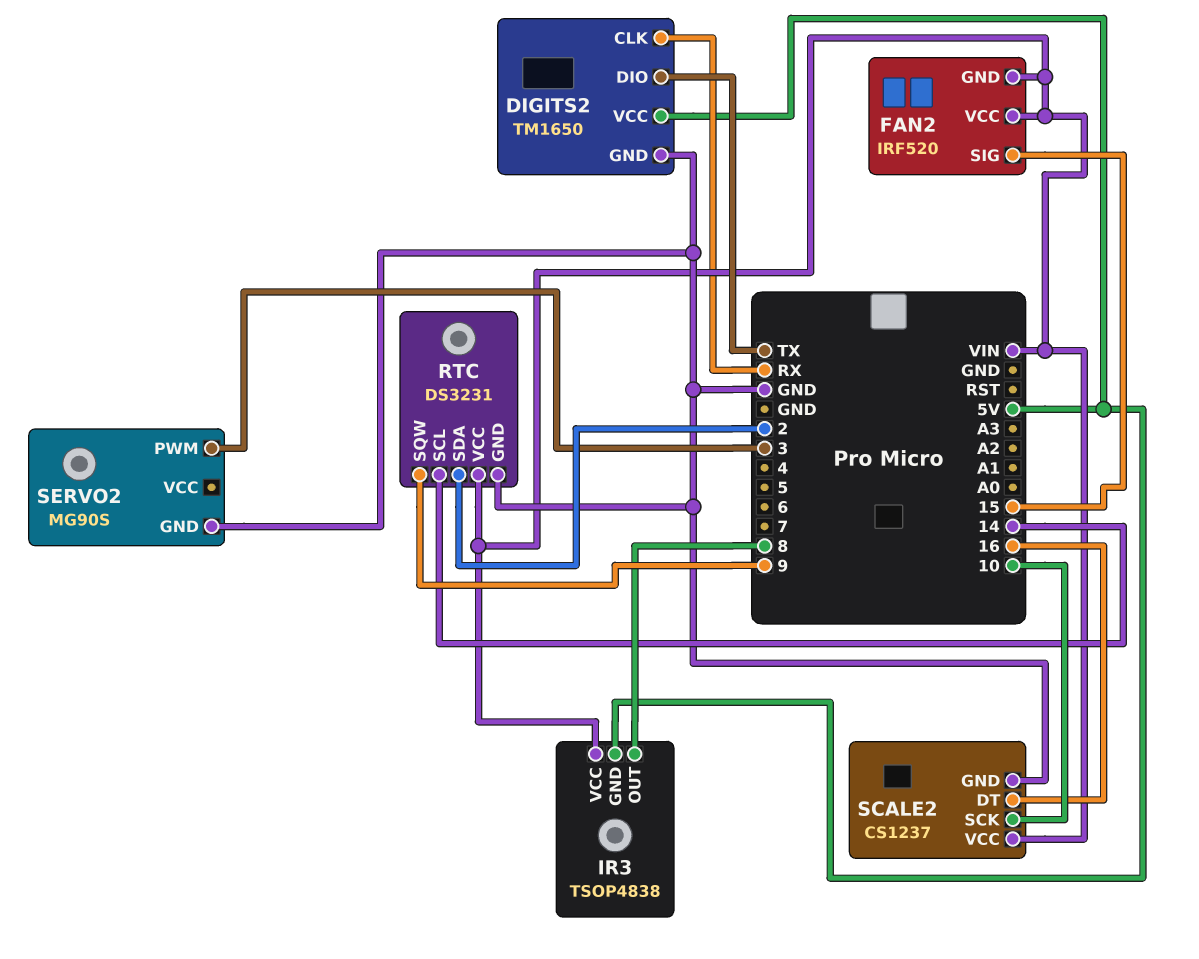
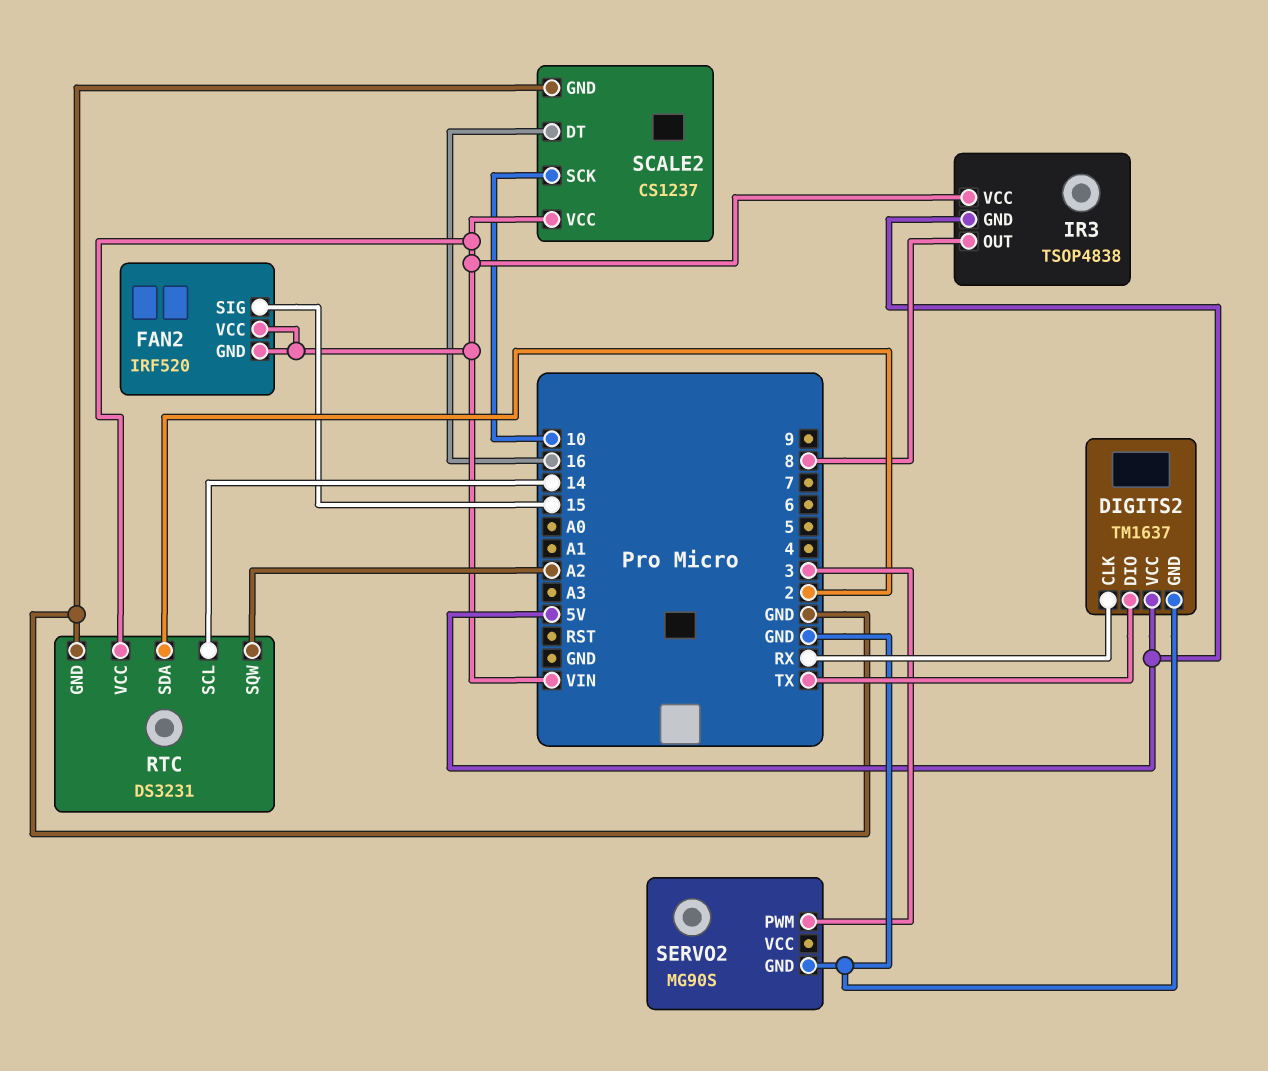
DIGITS2: TM1650 -> TM1637
RTC pin SQW: 9 -> A2

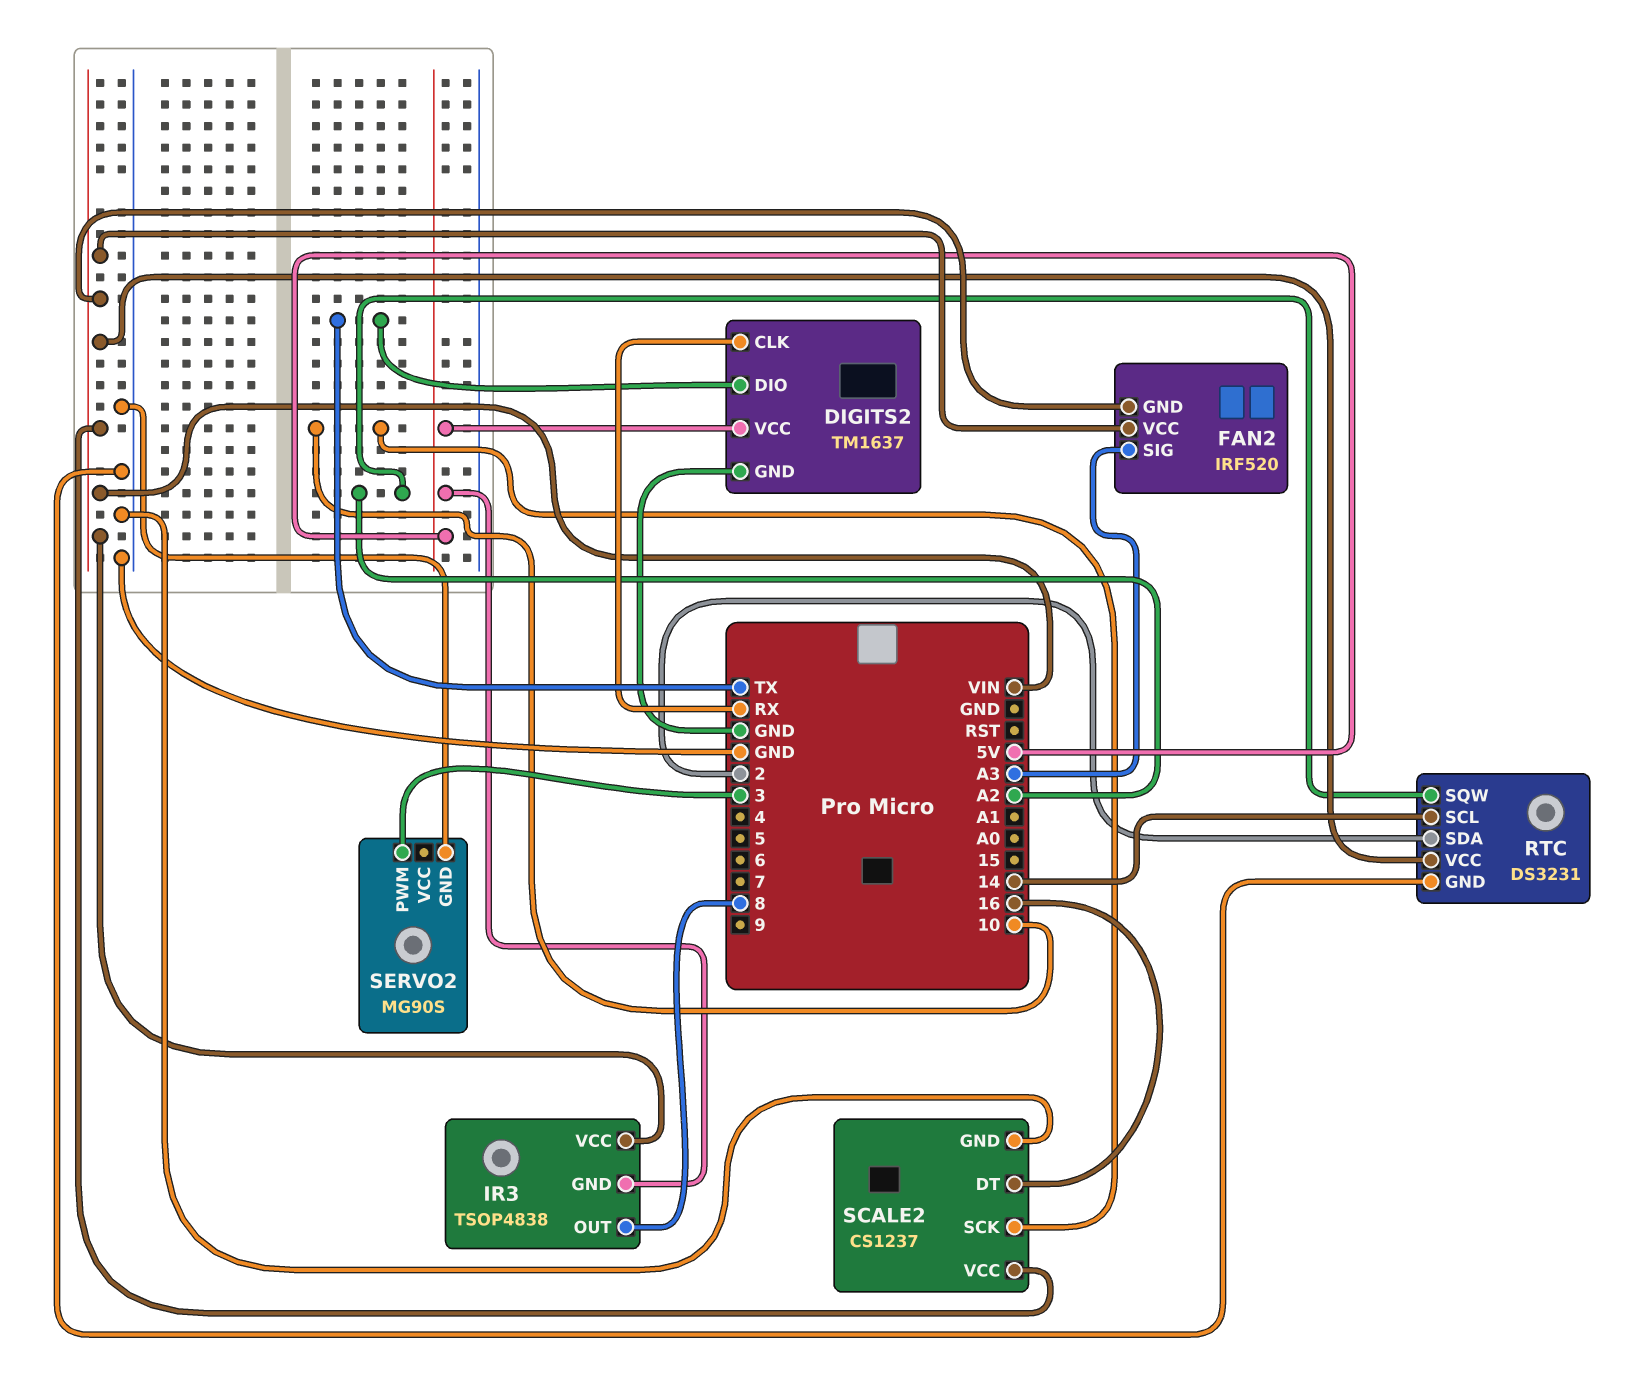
FAN2 pin SIG: 15 -> A3

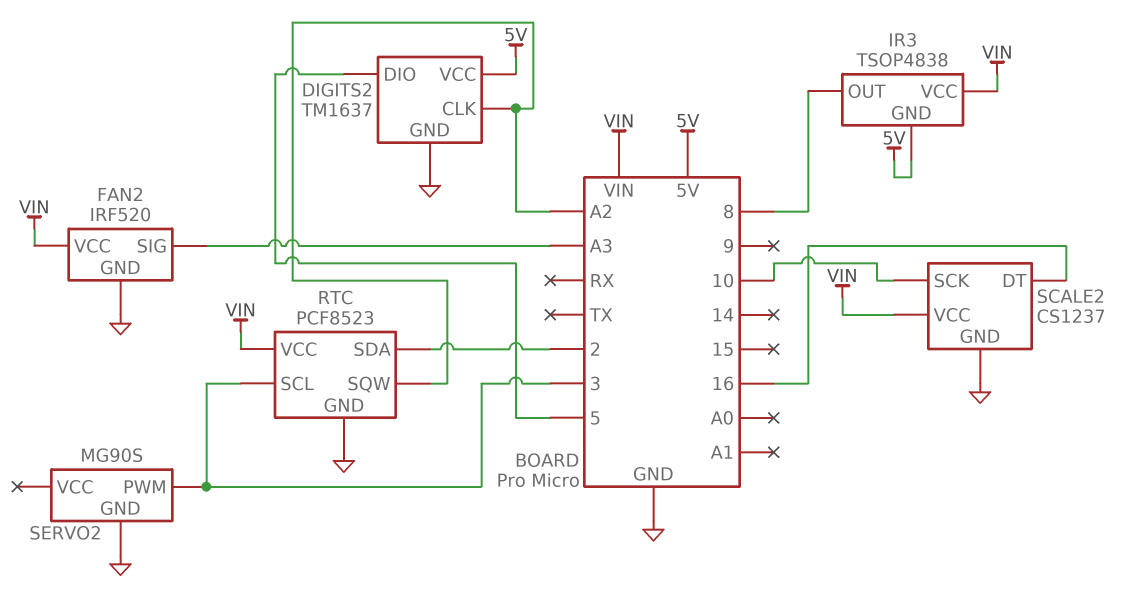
DIGITS2 pin CLK: RX -> A2
DIGITS2 pin DIO: TX -> 5
FAN2 pin GND: VIN -> GND
RTC: DS3231 -> PCF8523
RTC pin SCL: 14 -> 3

